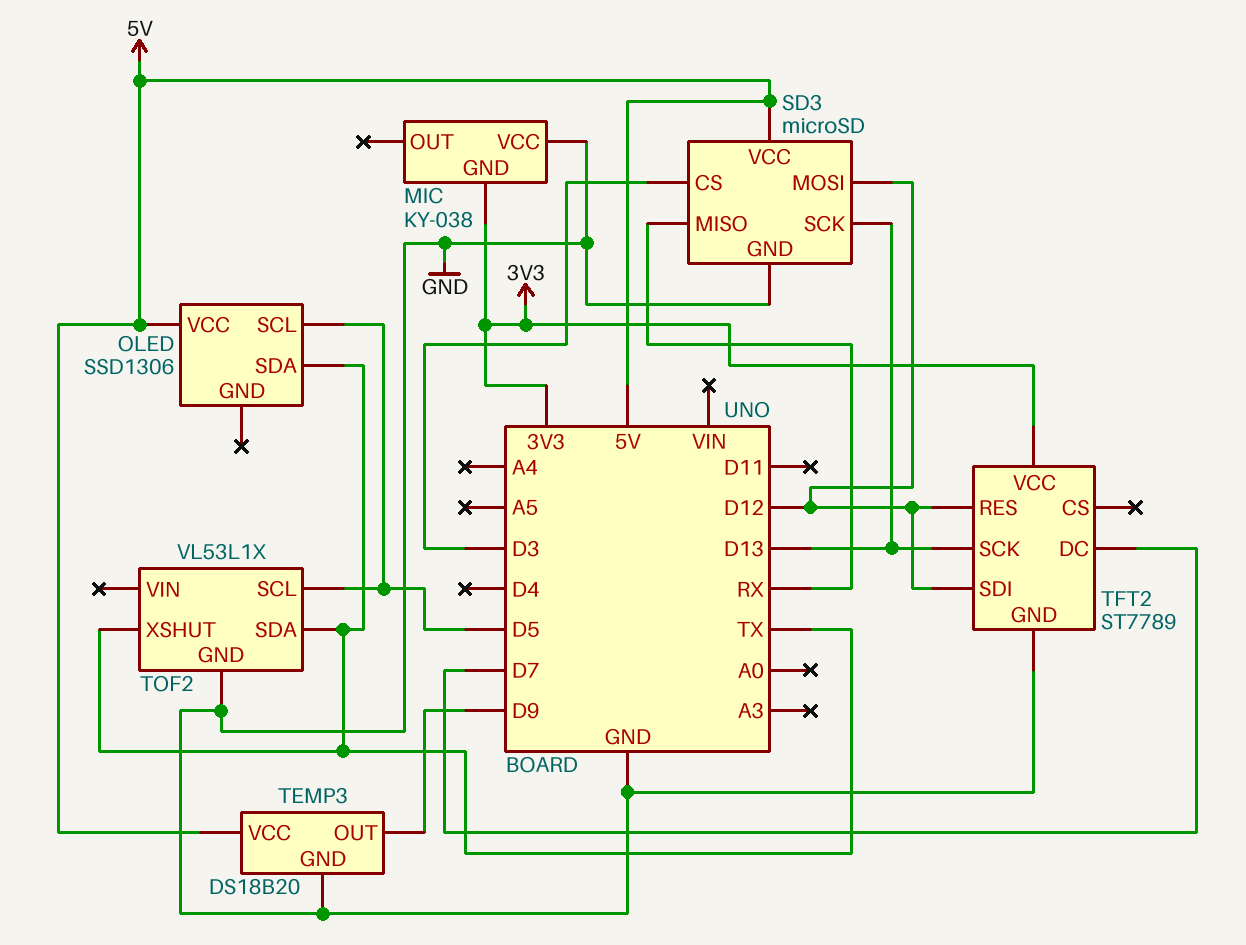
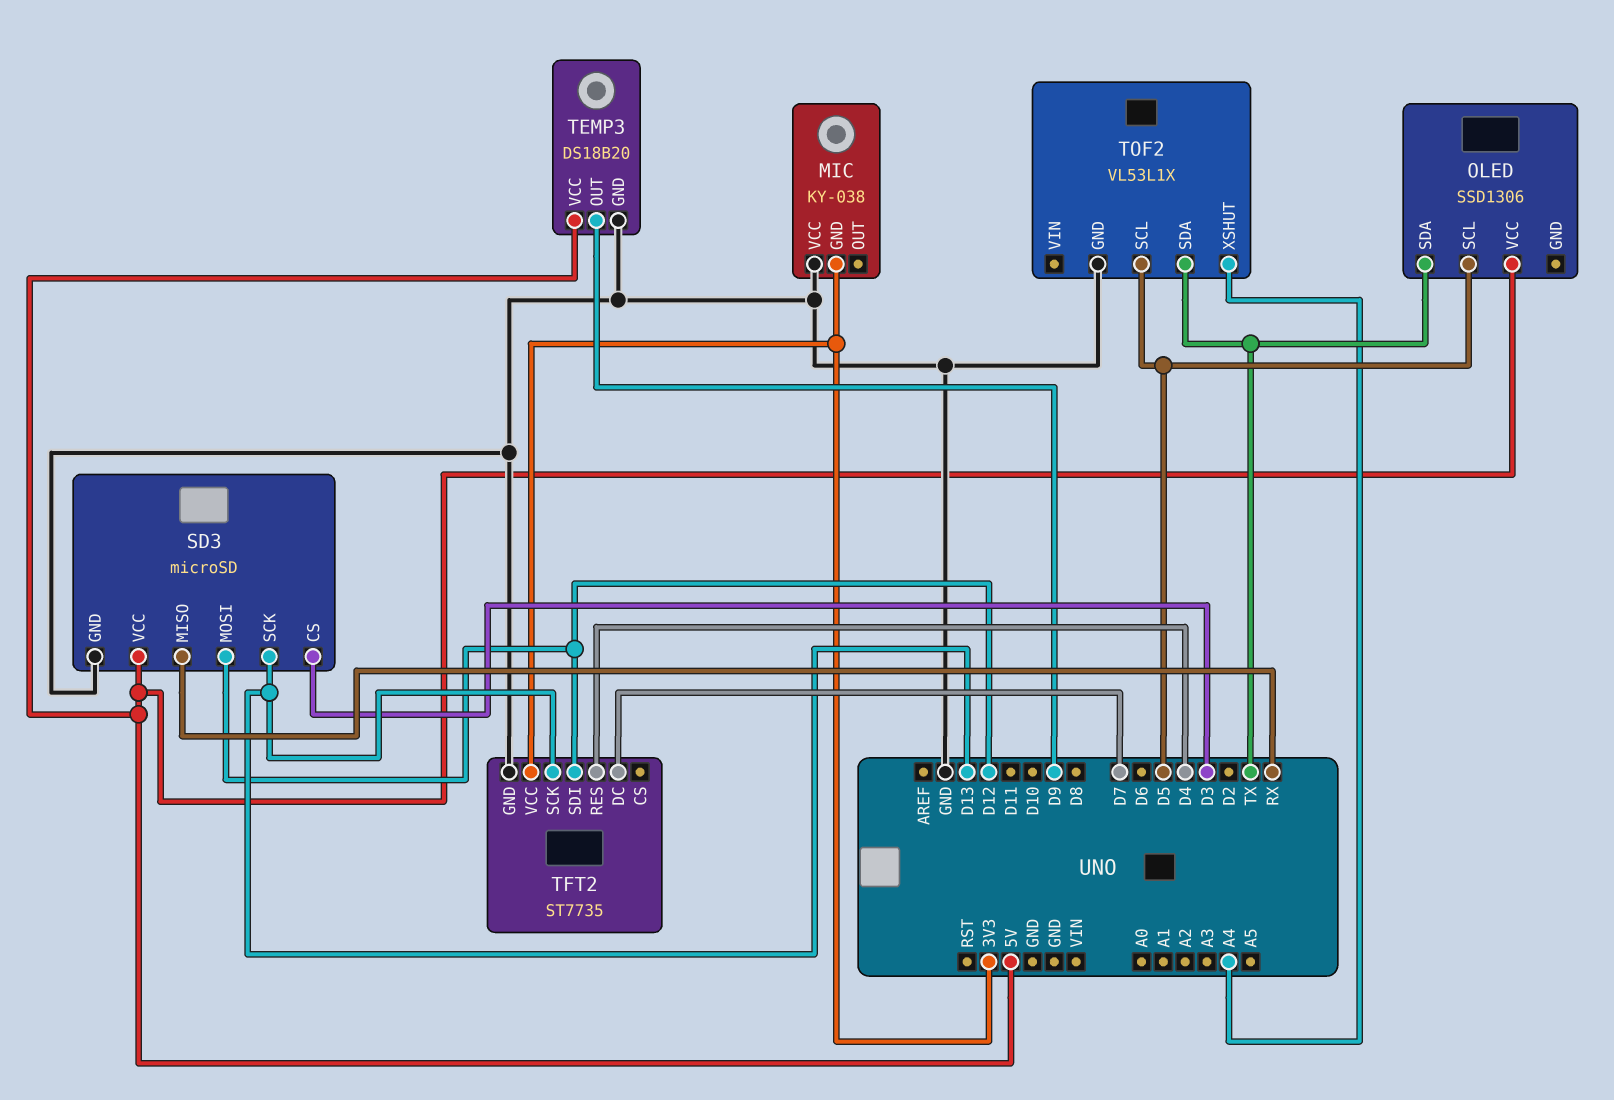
TFT2: ST7789 -> ST7735
TFT2 pin RES: D12 -> D4
TOF2 pin XSHUT: TX -> A4

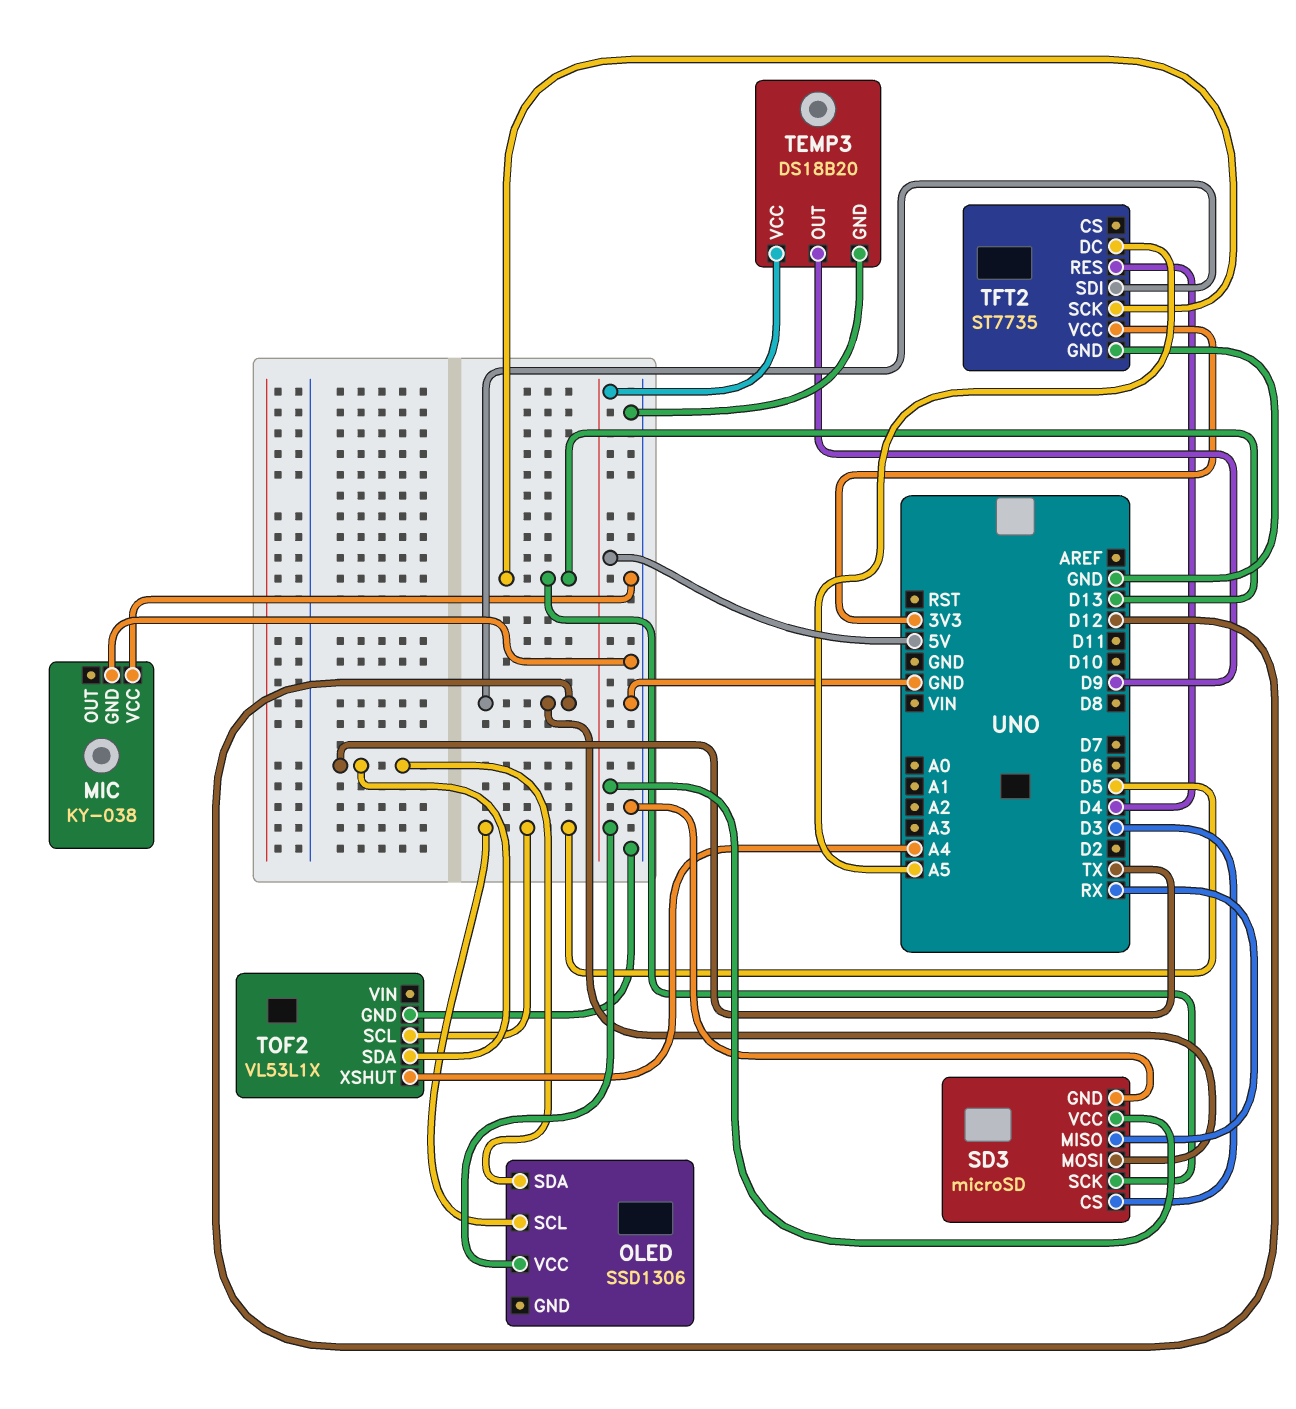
MIC pin GND: 3V3 -> GND
TFT2 pin DC: D7 -> A5

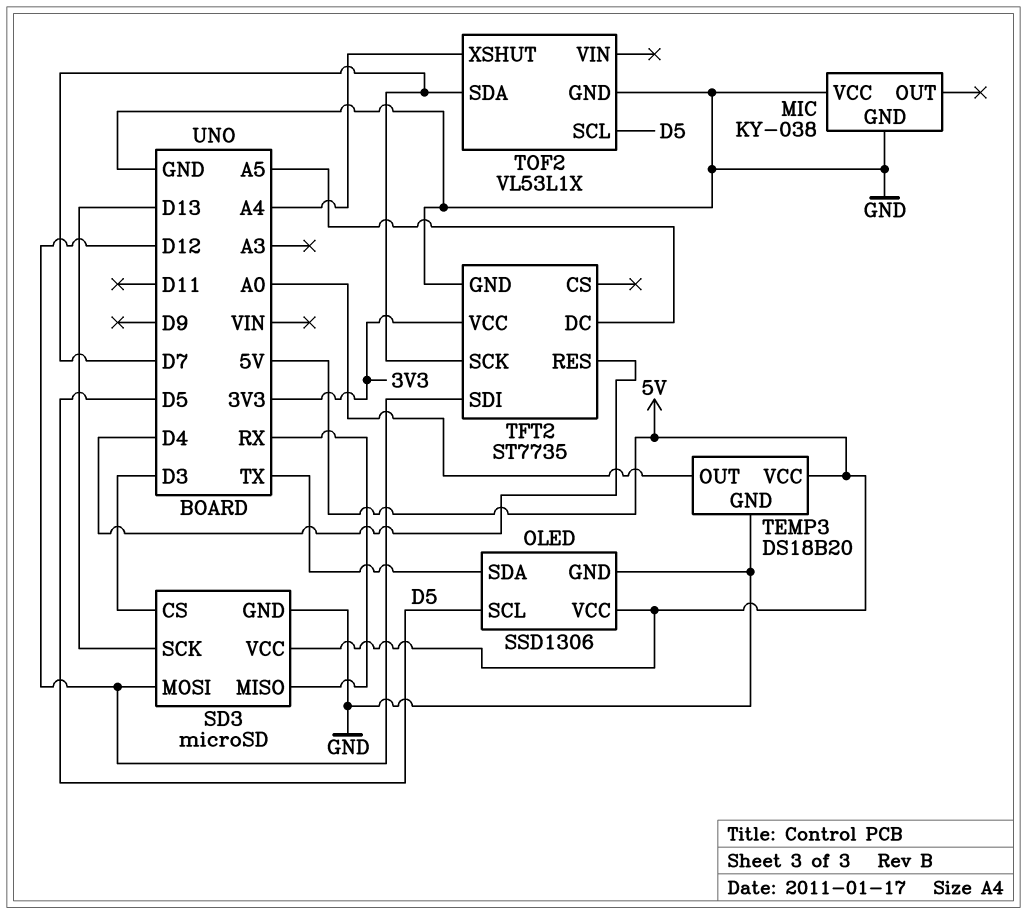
OLED pin GND: none -> GND
TEMP3 pin OUT: D9 -> A0
TFT2 pin SCK: D13 -> D7
TOF2 pin SDA: TX -> D7

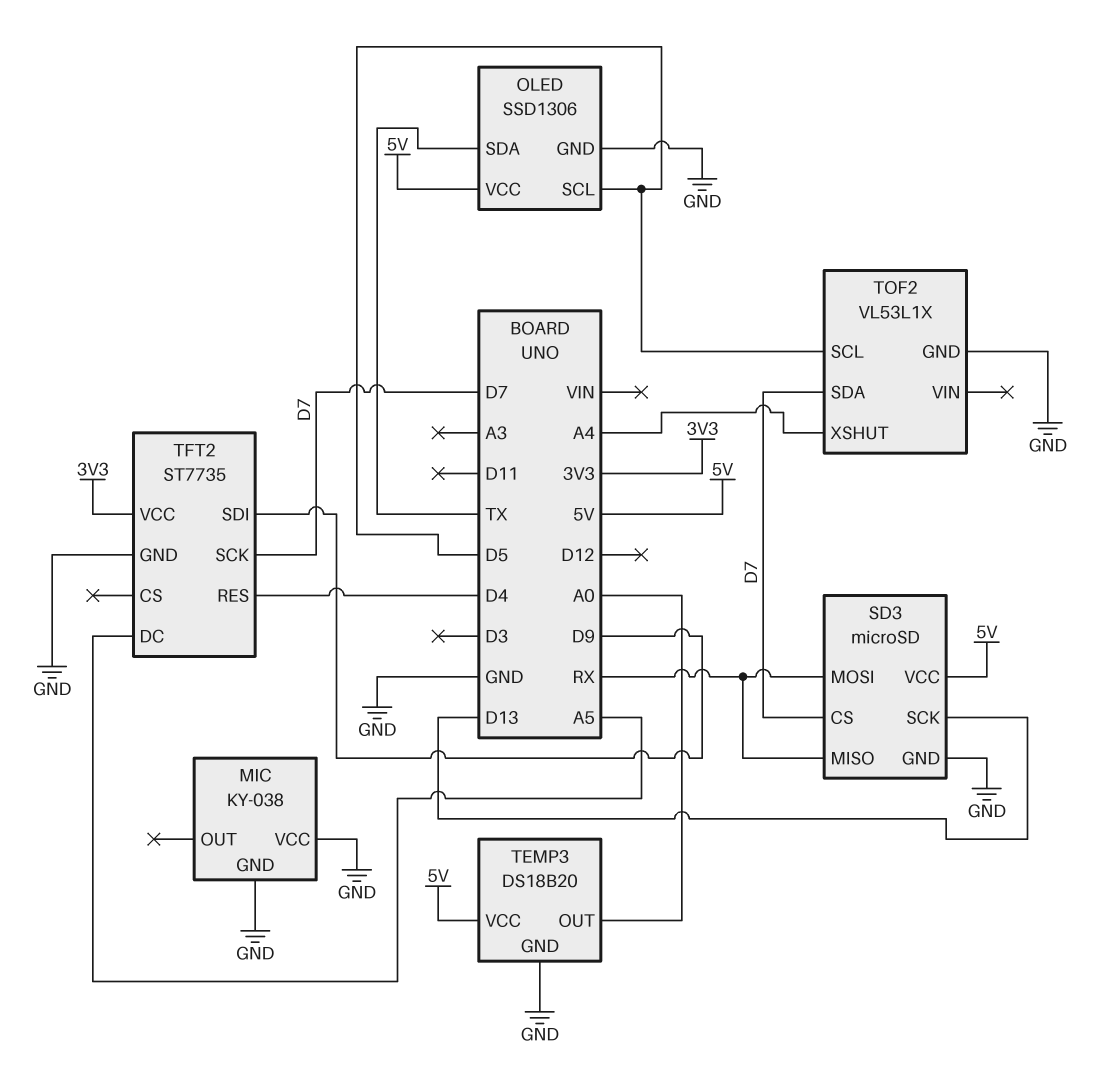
SD3 pin CS: D3 -> D7
SD3 pin MOSI: D12 -> RX
TFT2 pin SDI: D12 -> D9

